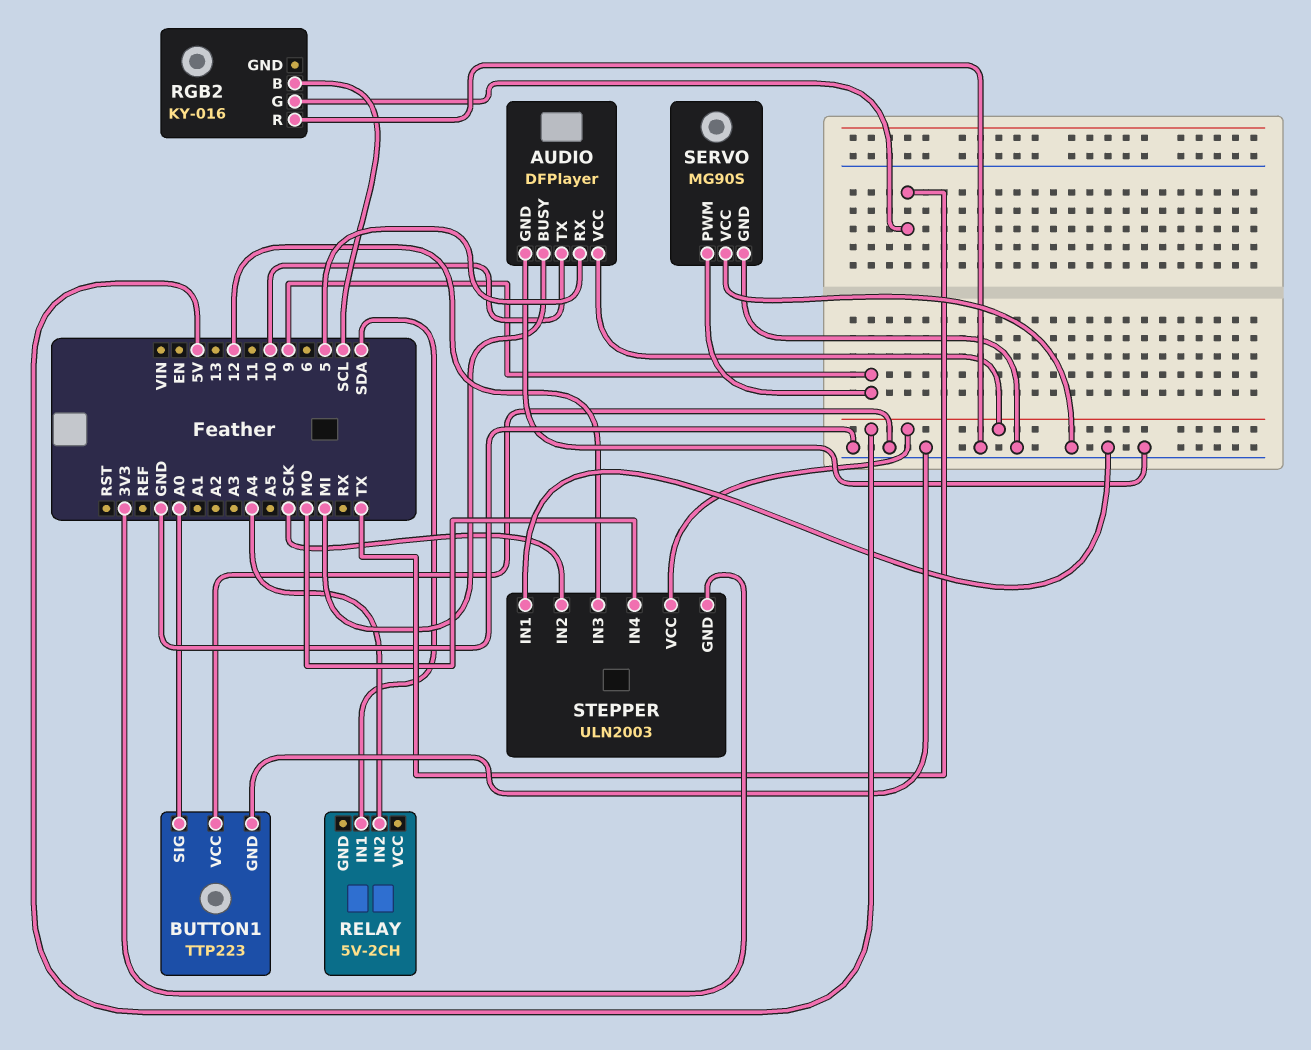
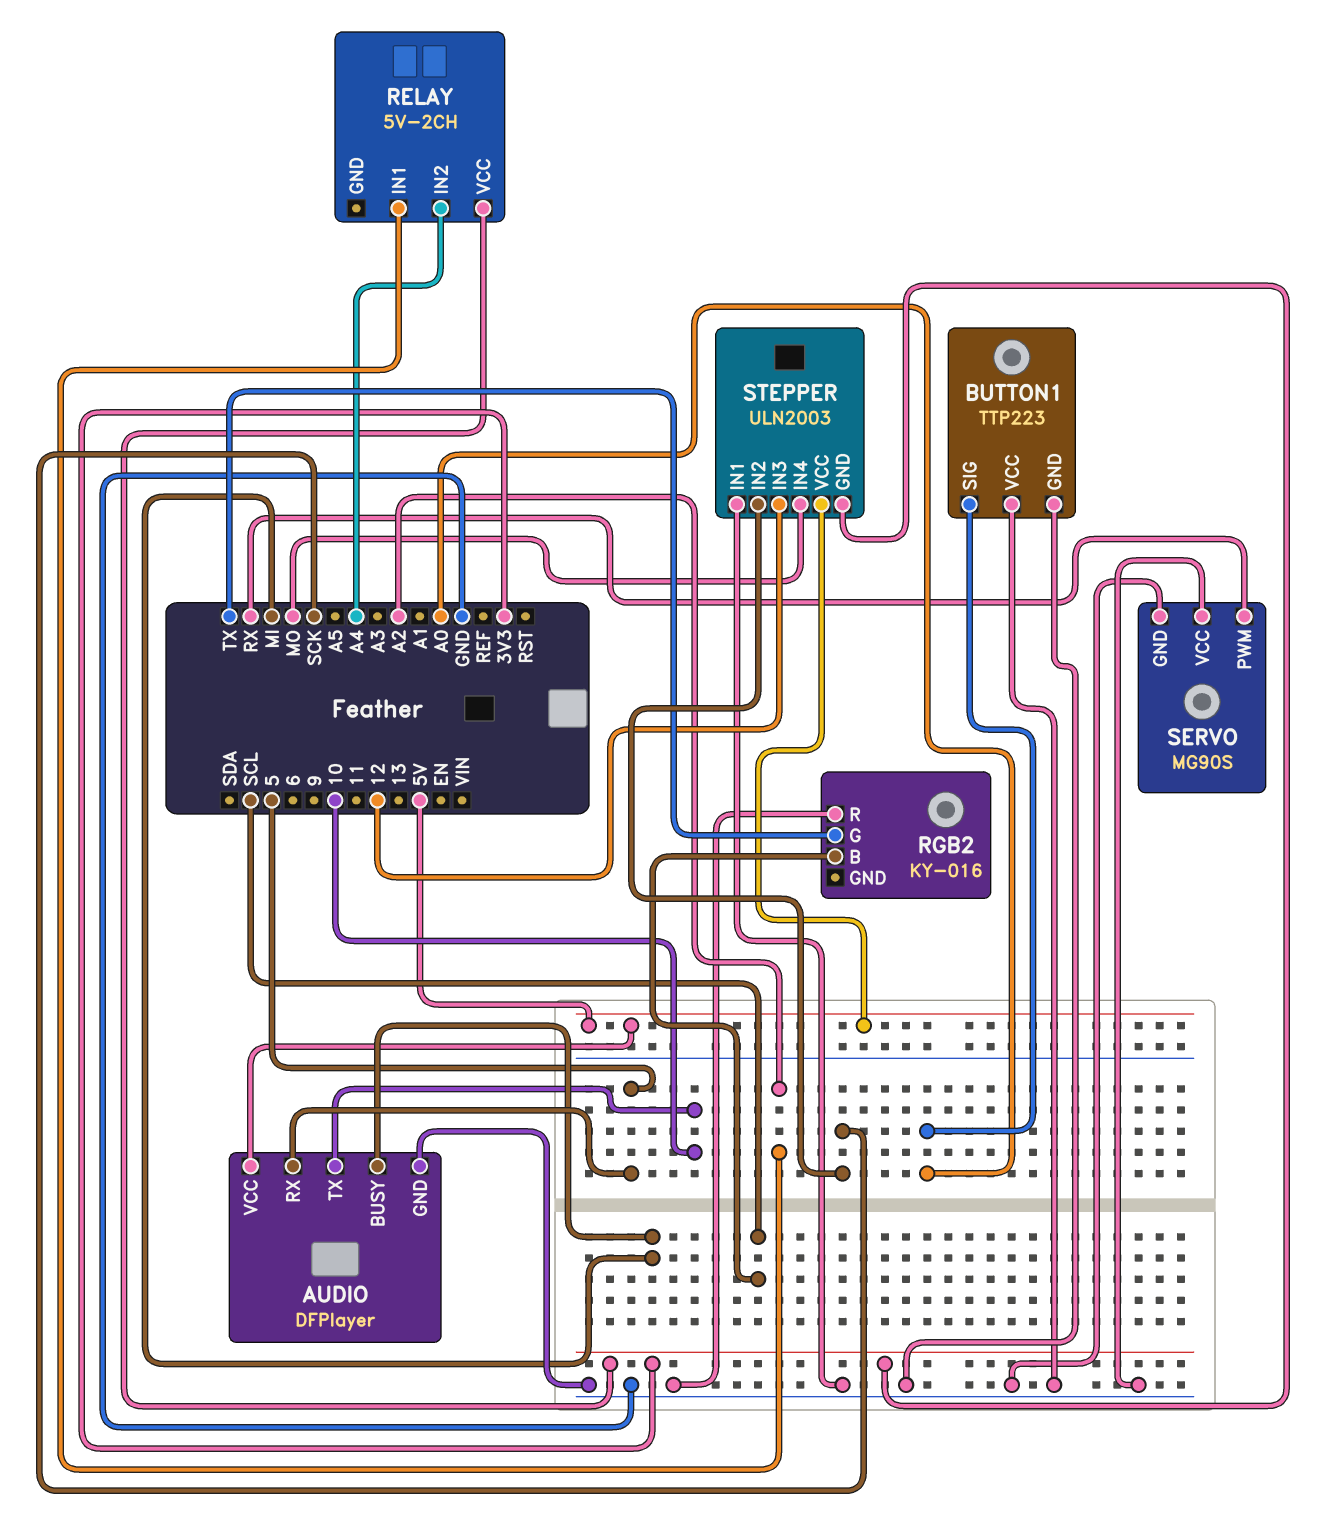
RELAY pin IN1: SDA -> A2
RELAY pin VCC: none -> 3V3
SERVO pin PWM: 9 -> RX

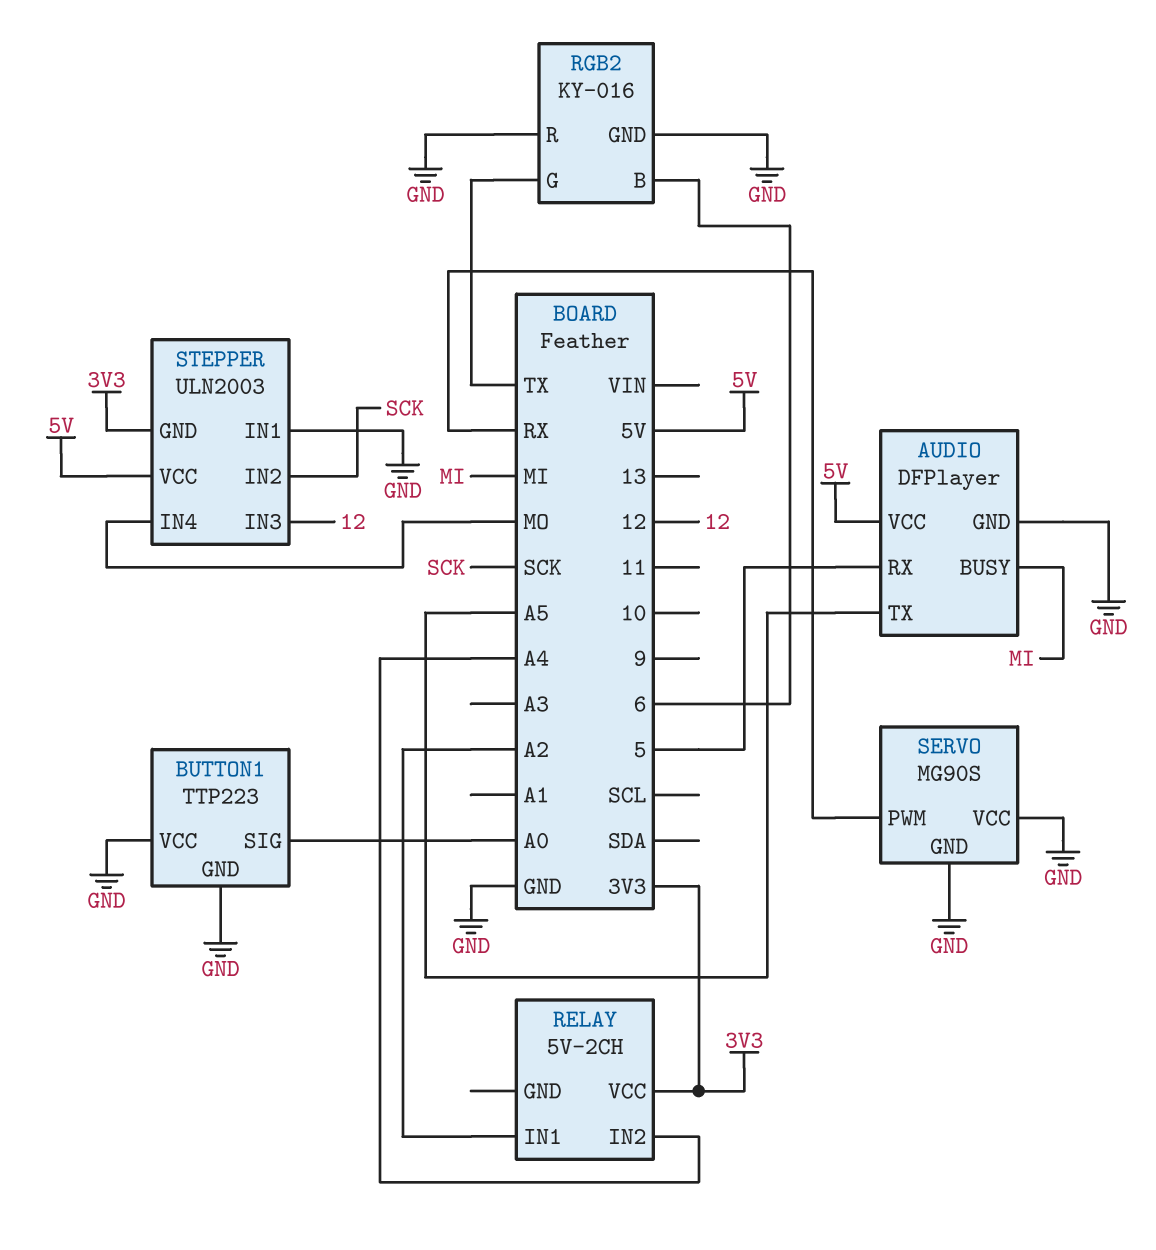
AUDIO pin TX: 10 -> A5
RGB2 pin B: SCL -> 6
RGB2 pin GND: none -> GND

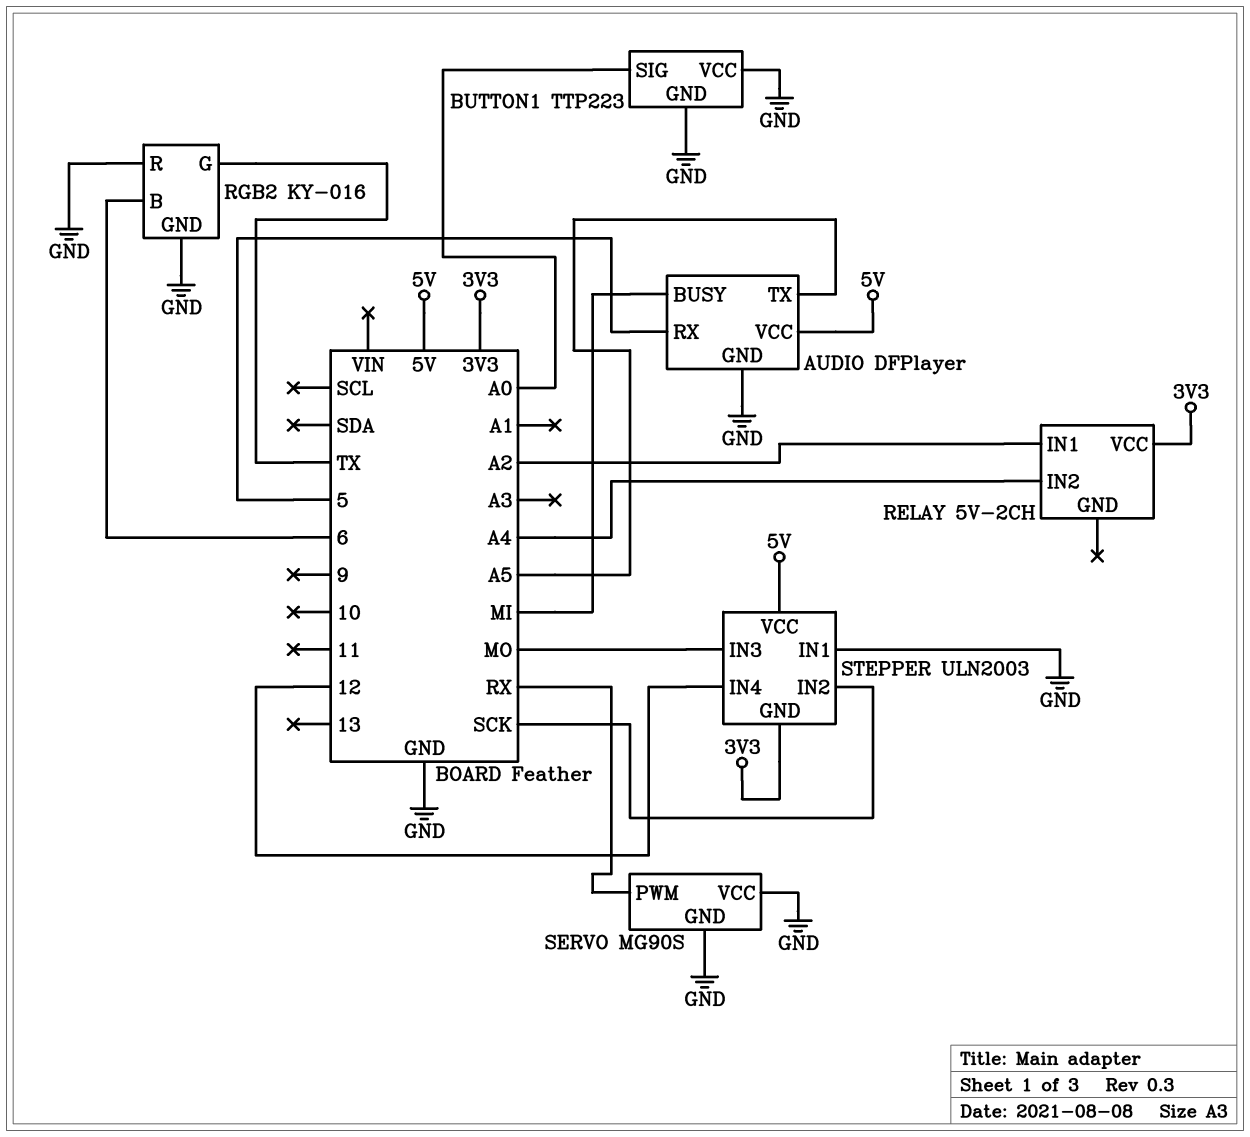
STEPPER pin IN3: 12 -> MO
STEPPER pin IN4: MO -> 12

